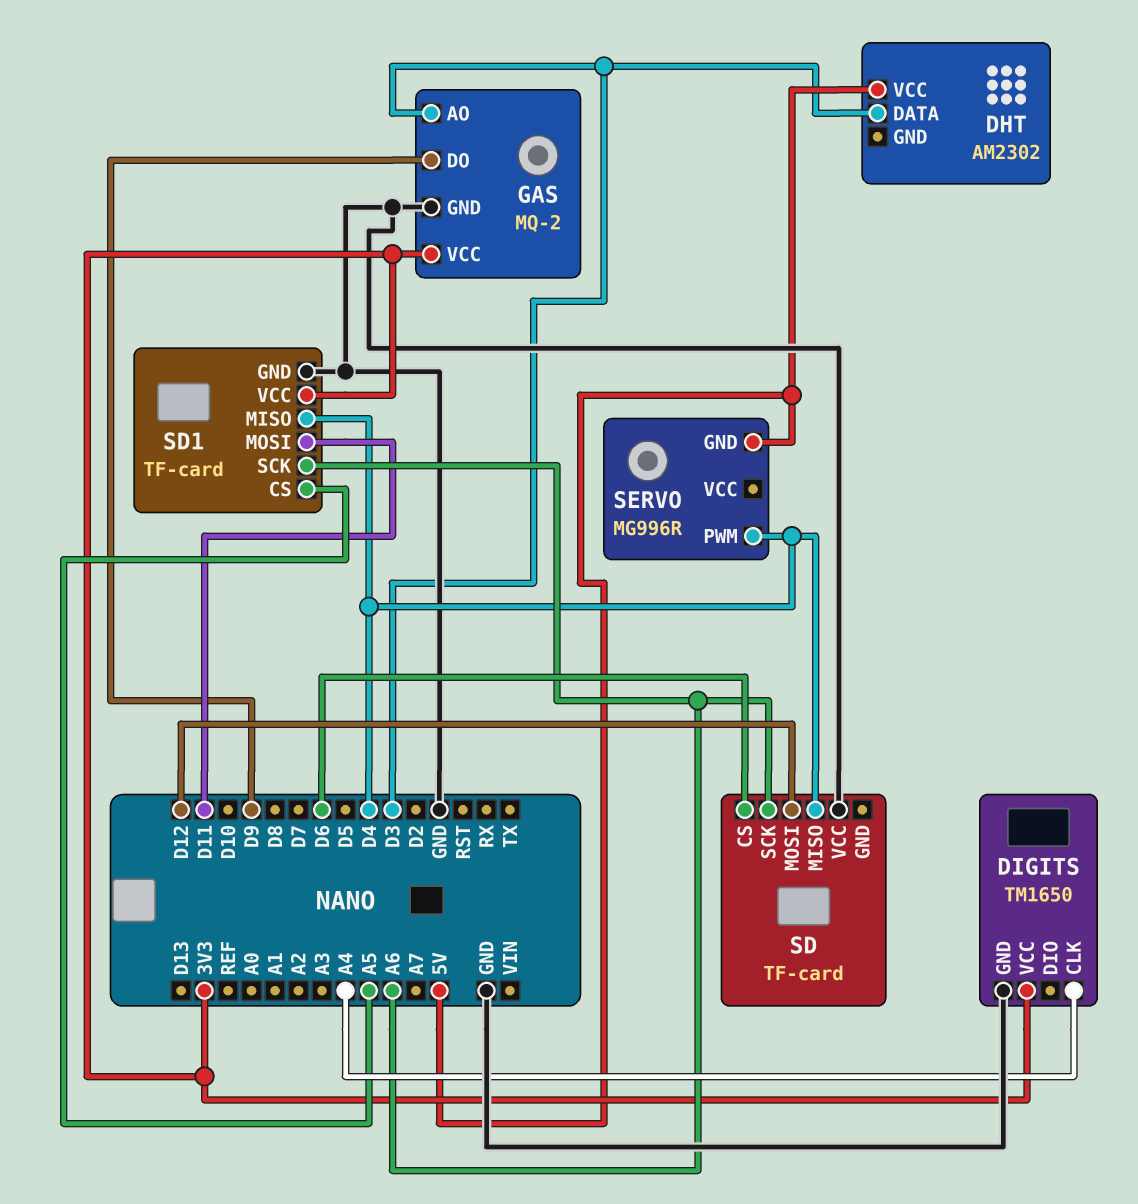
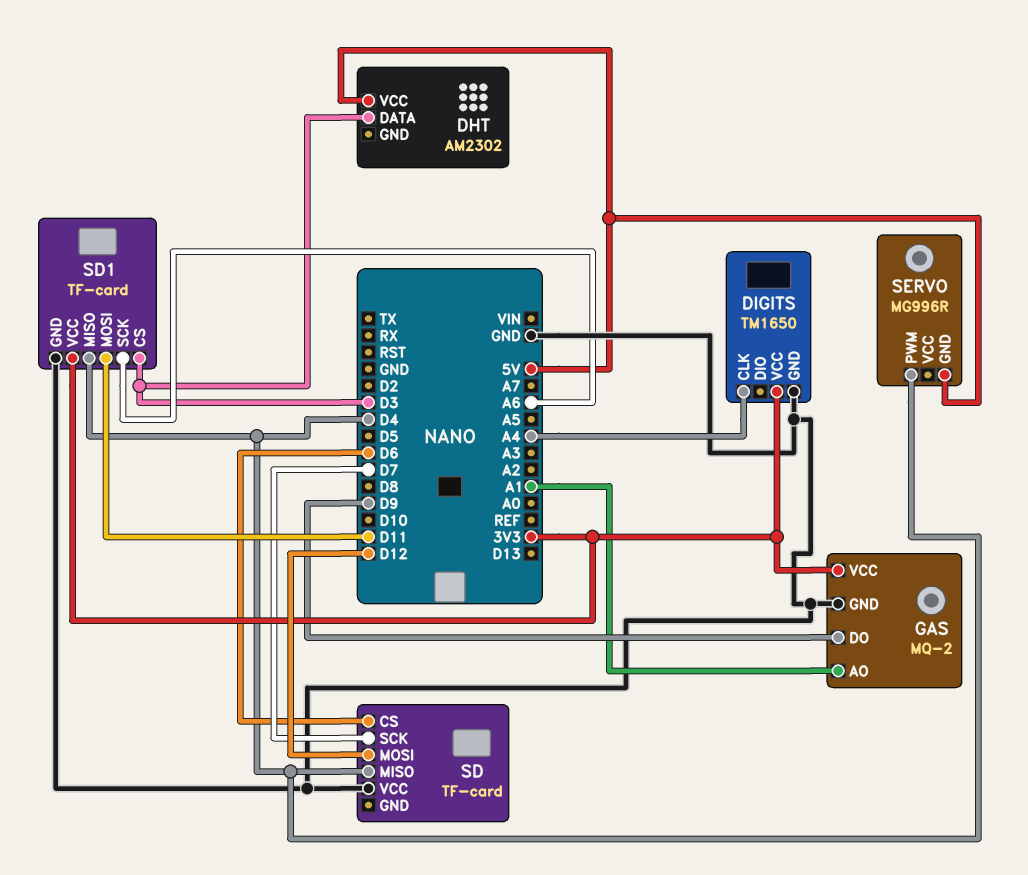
GAS pin AO: D3 -> A1
SD pin SCK: A6 -> D7
SD1 pin CS: A5 -> D3

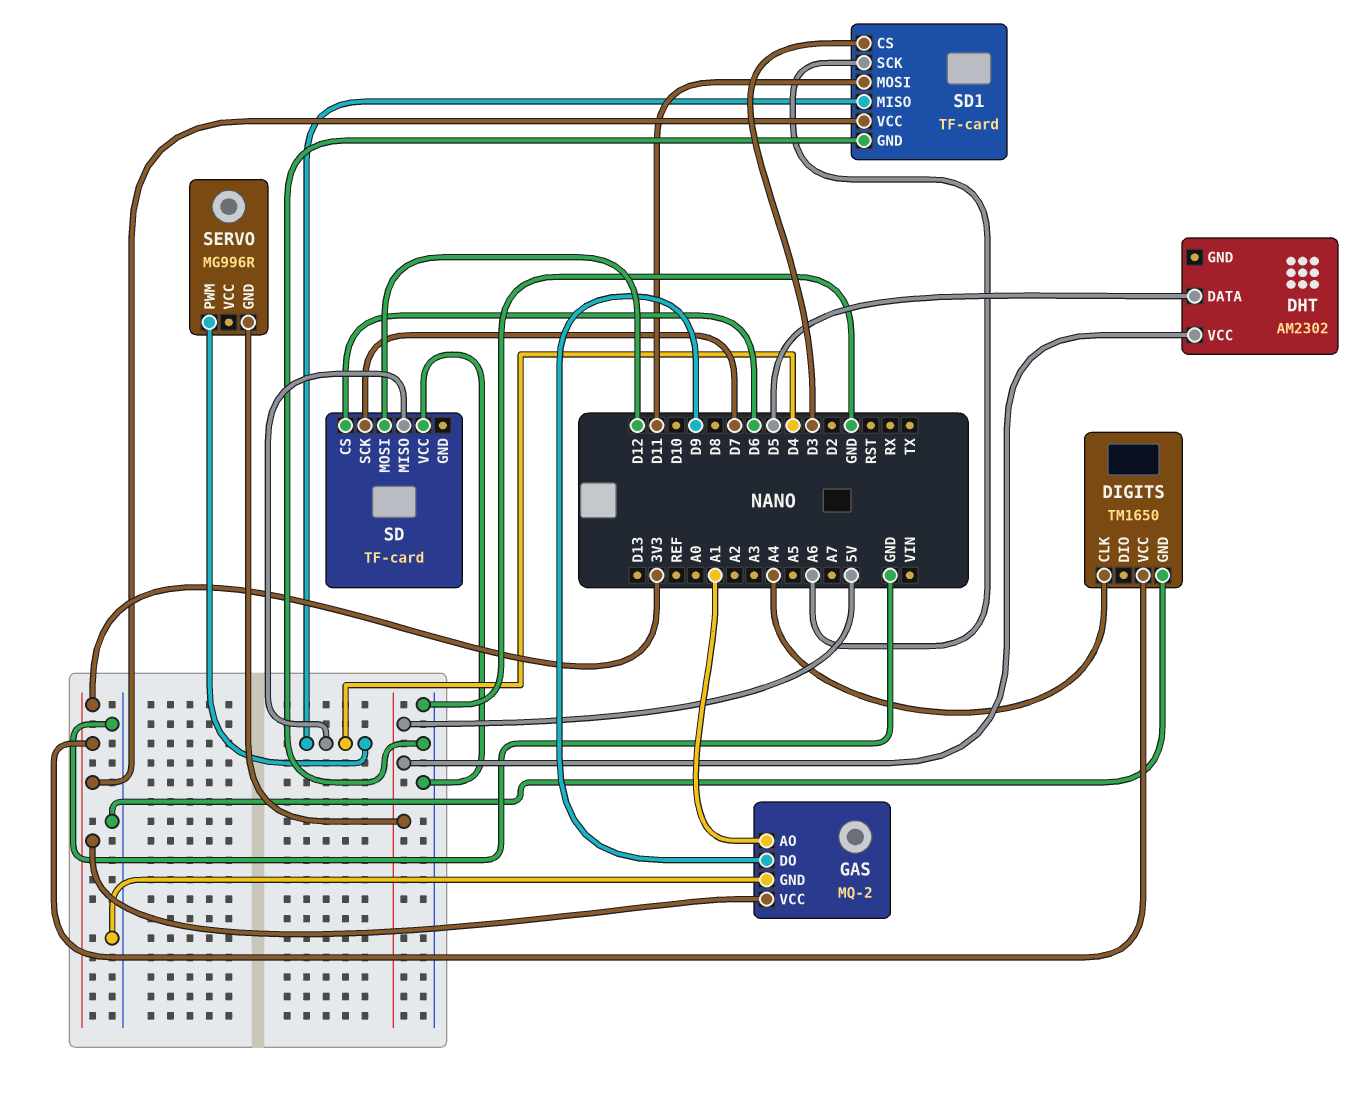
DHT pin DATA: D3 -> D5

